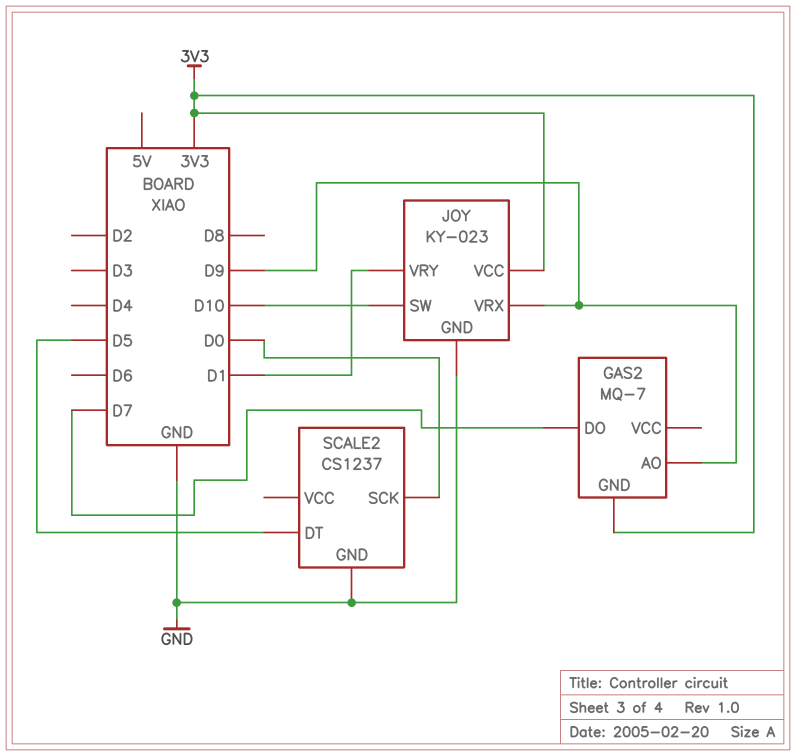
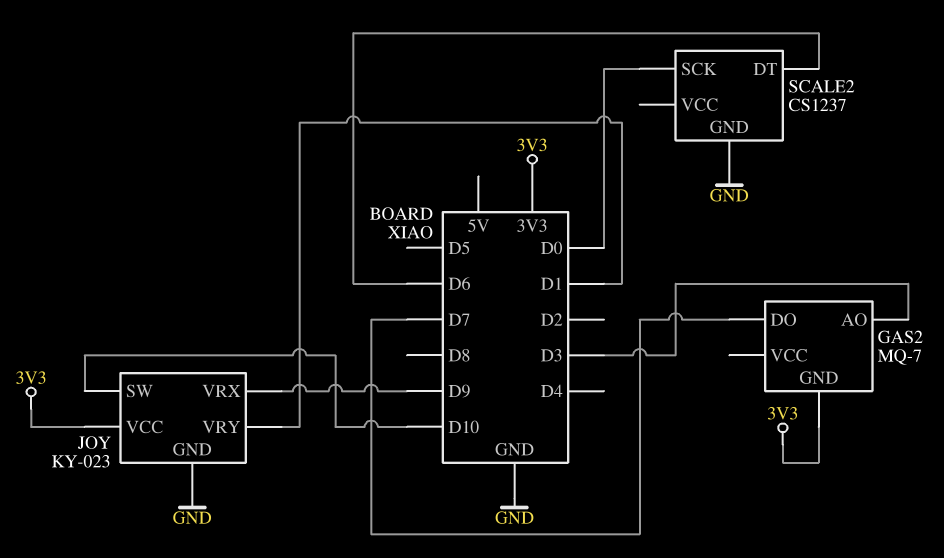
GAS2 pin AO: D9 -> D3
SCALE2 pin DT: D5 -> D6

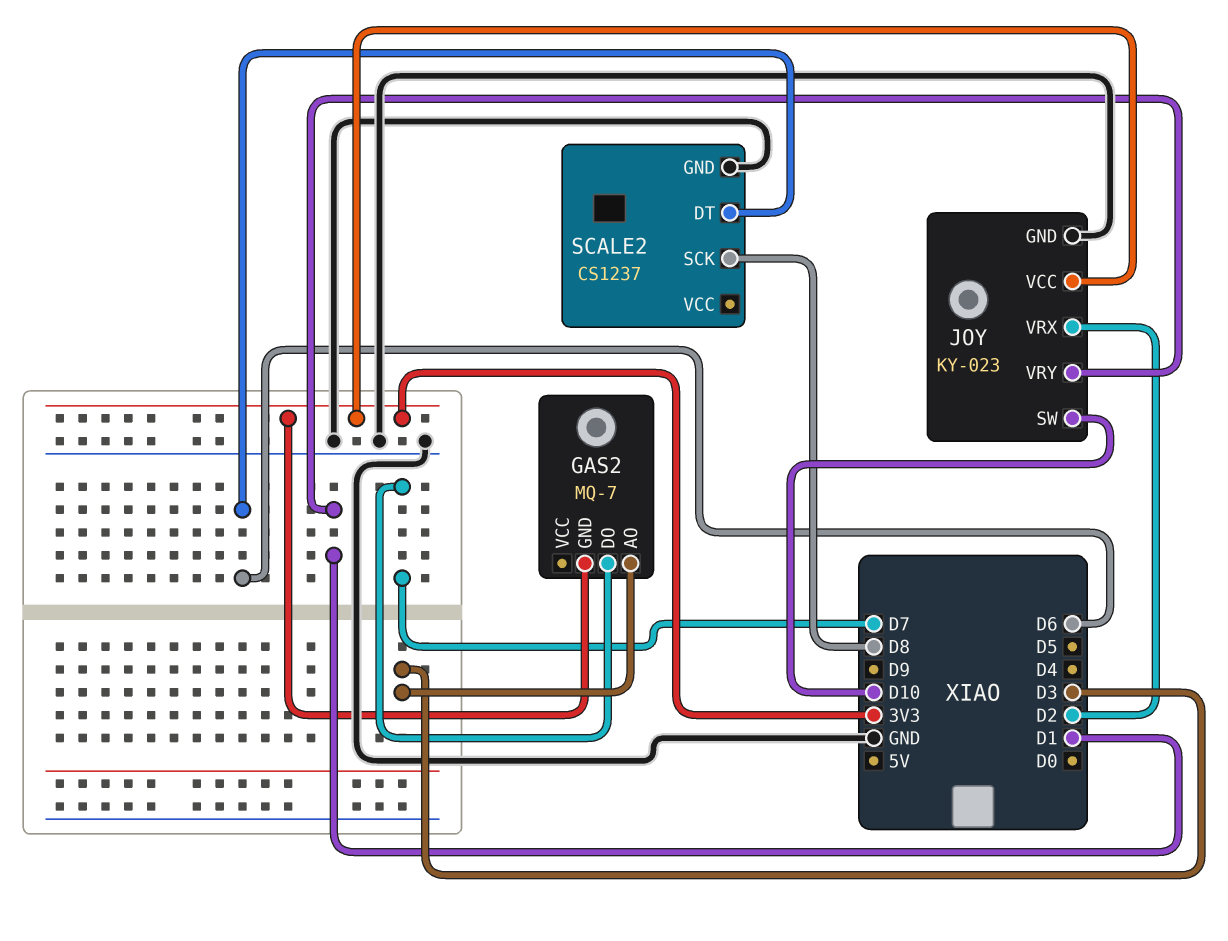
JOY pin VRX: D9 -> D2
SCALE2 pin SCK: D0 -> D8

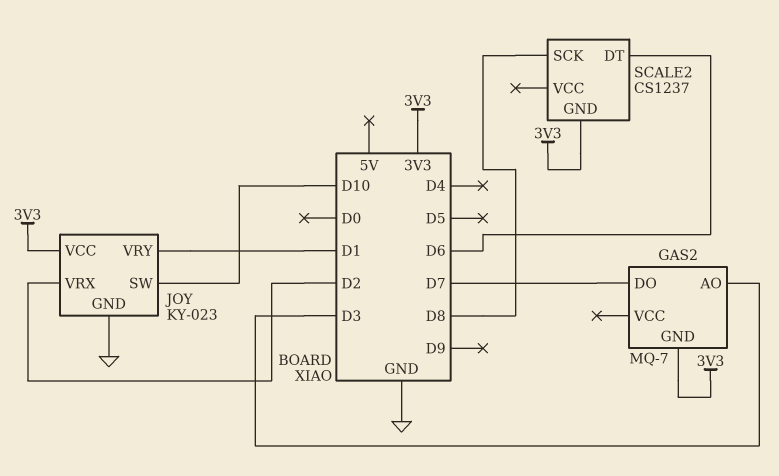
SCALE2 pin GND: GND -> 3V3

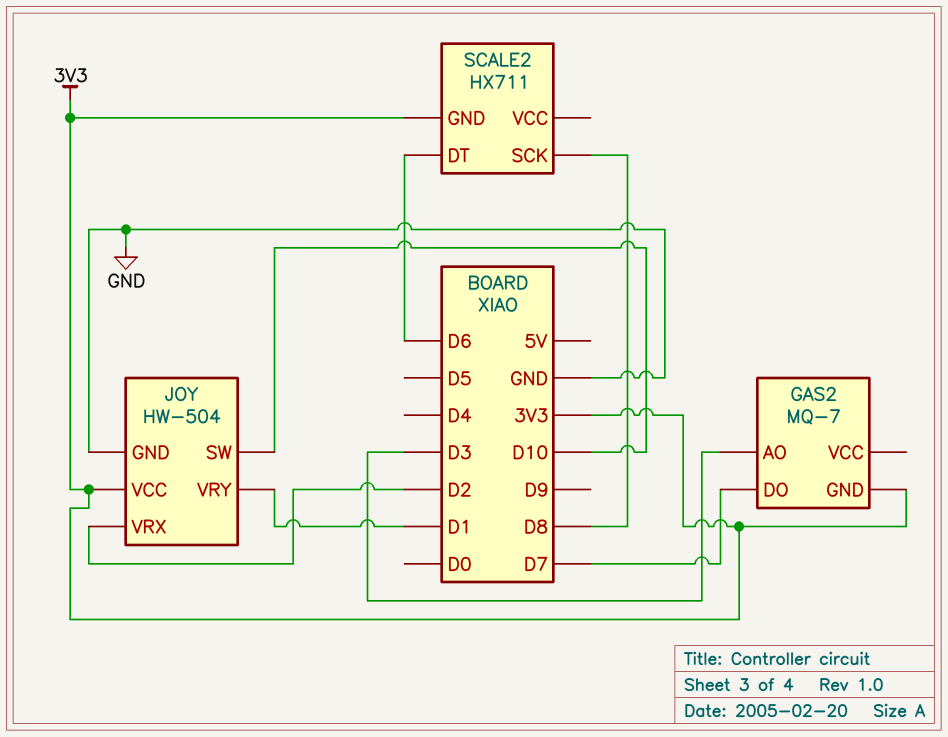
JOY: KY-023 -> HW-504
SCALE2: CS1237 -> HX711

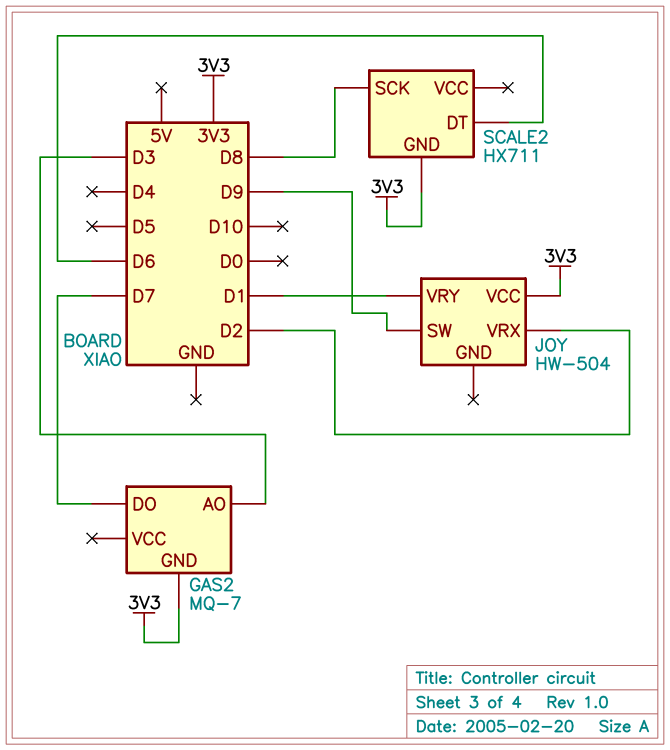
JOY pin GND: GND -> none
JOY pin SW: D10 -> D9

